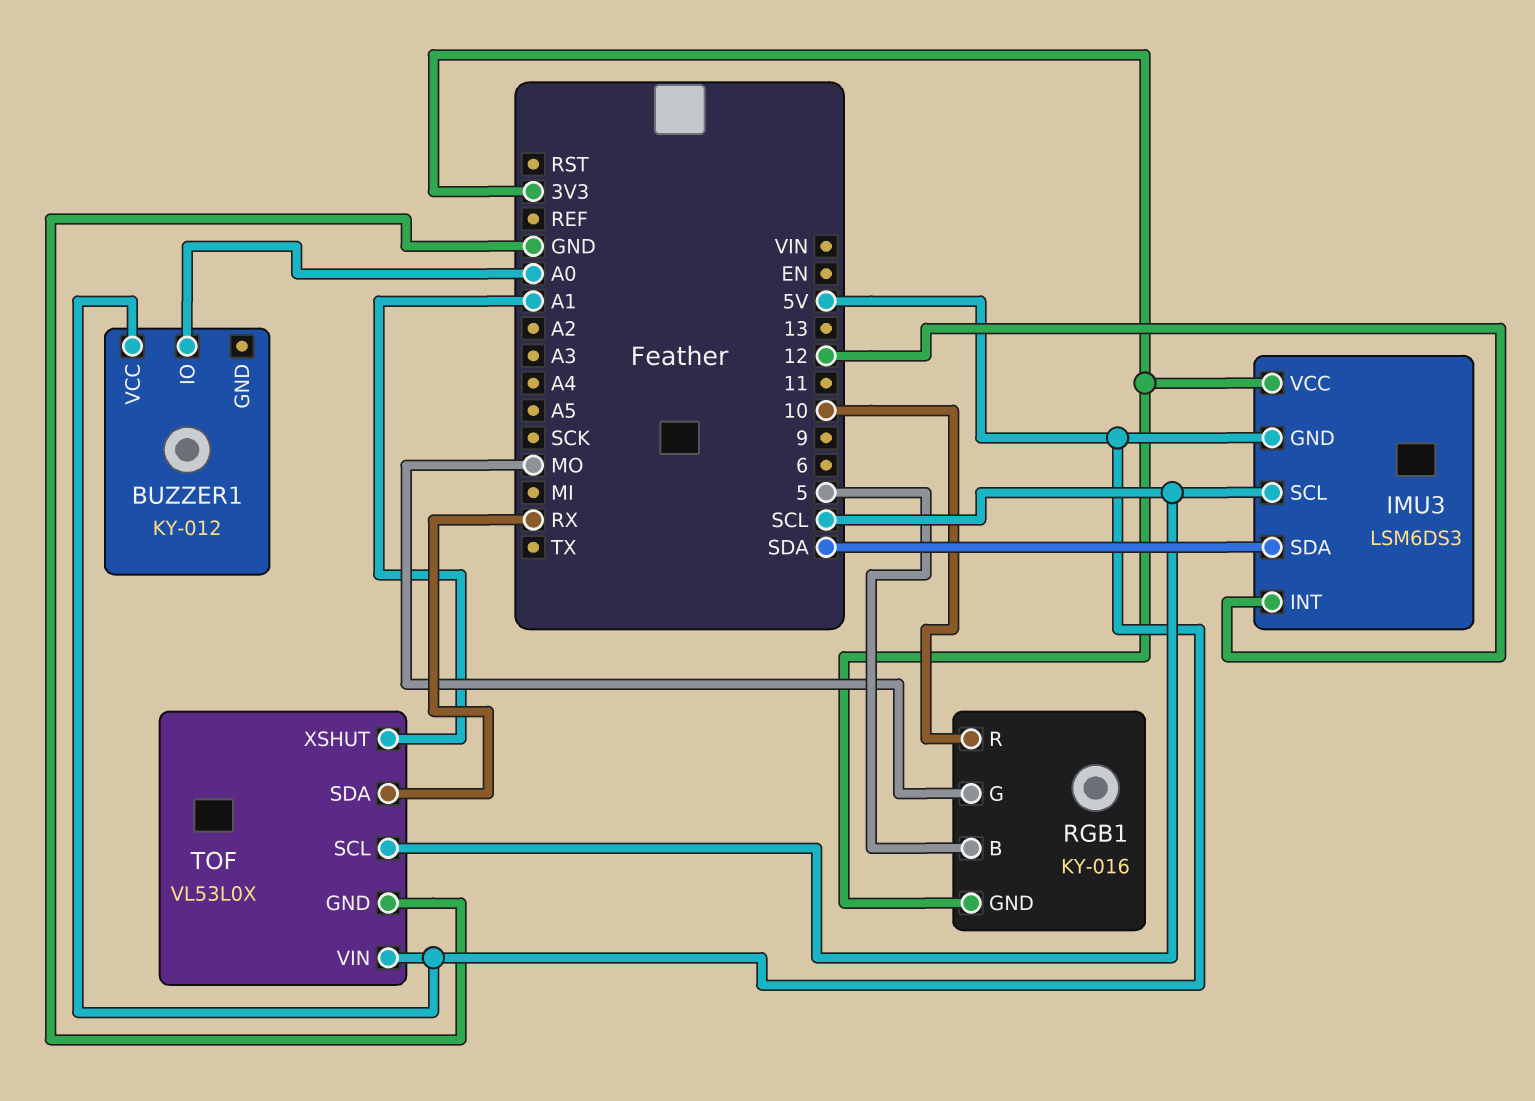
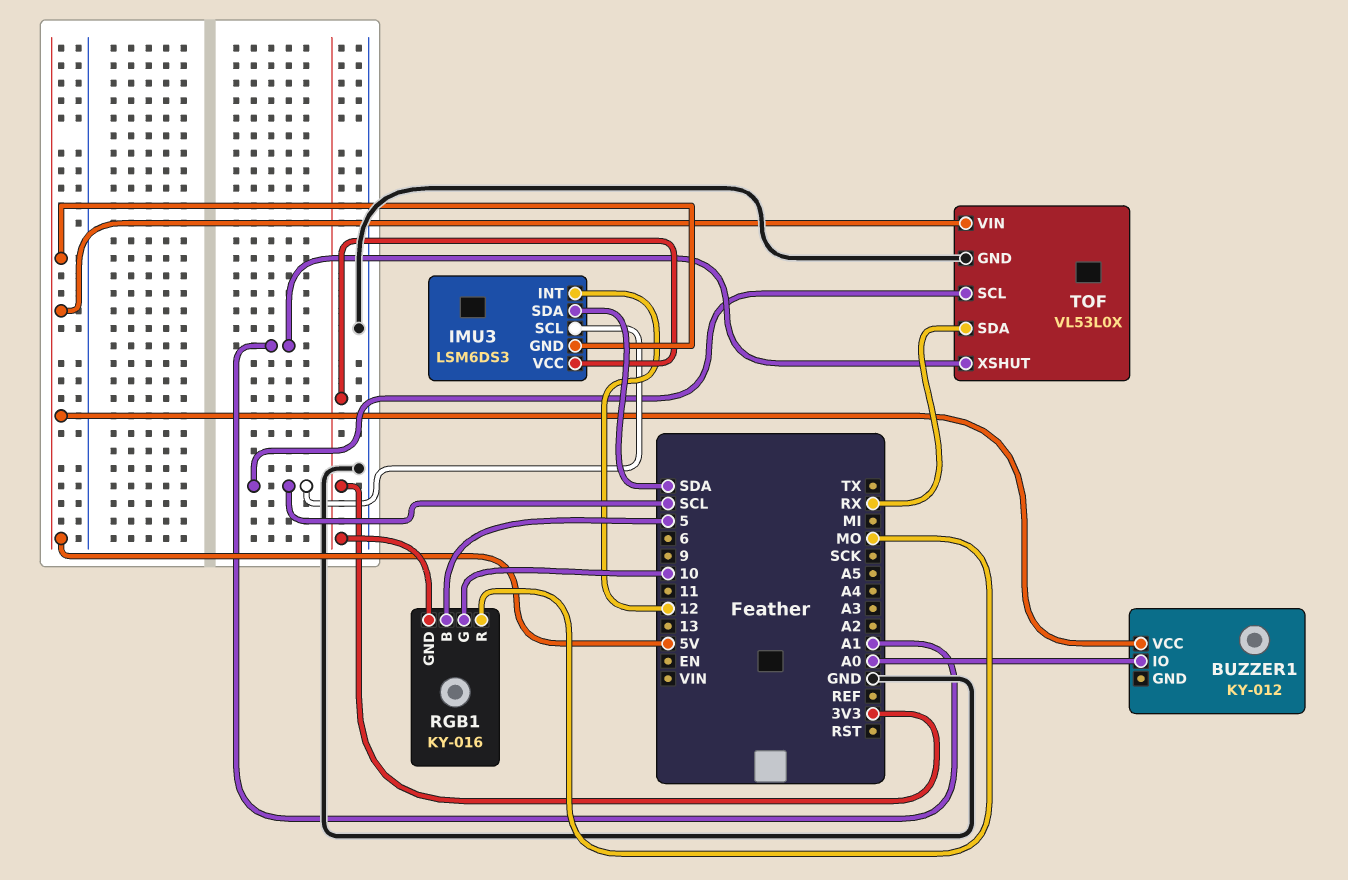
RGB1 pin G: MO -> 10
RGB1 pin R: 10 -> MO

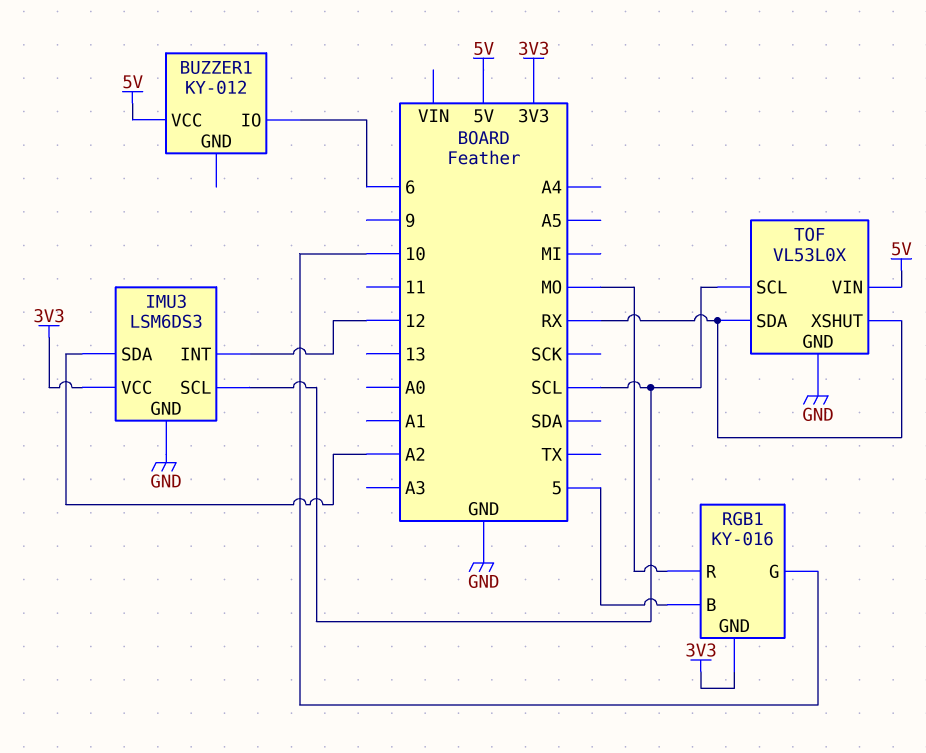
BUZZER1 pin IO: A0 -> 6
IMU3 pin GND: 5V -> GND
IMU3 pin SDA: SDA -> A2
TOF pin XSHUT: A1 -> RX

